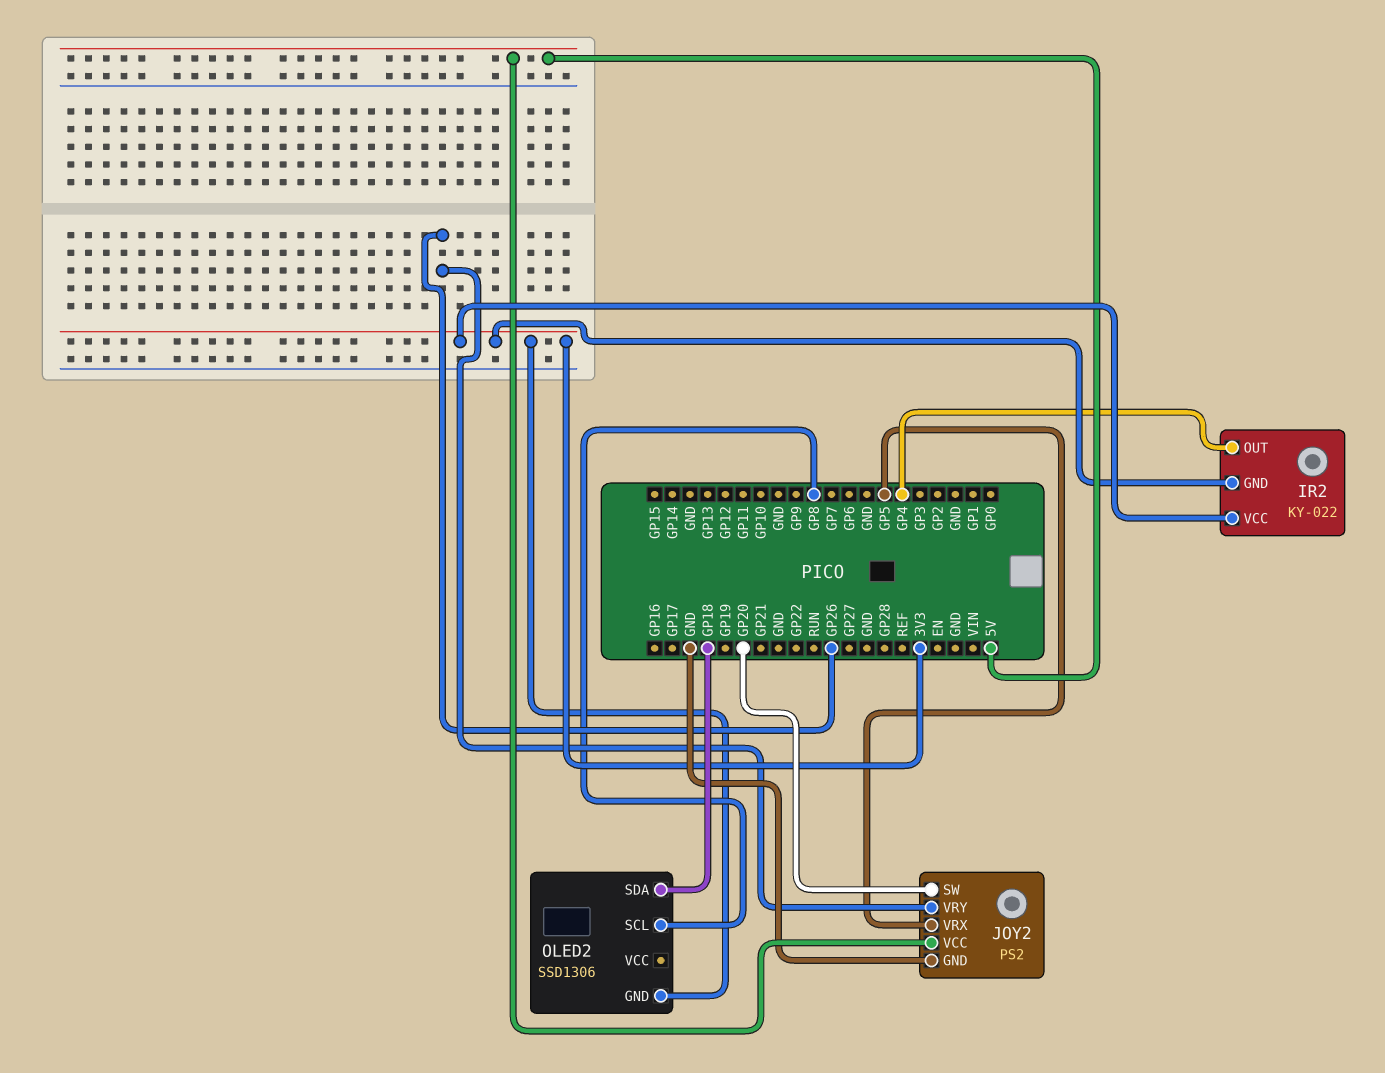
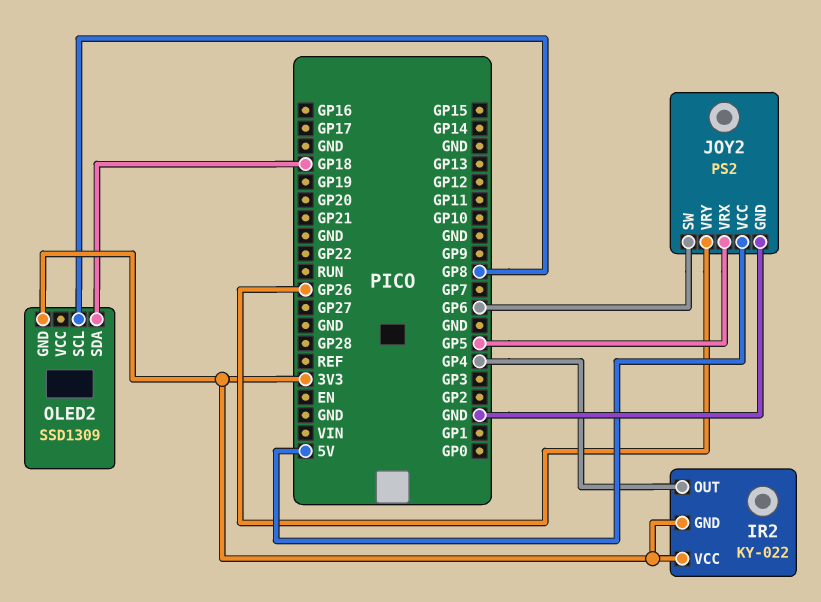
JOY2 pin SW: GP20 -> GP6
OLED2: SSD1306 -> SSD1309

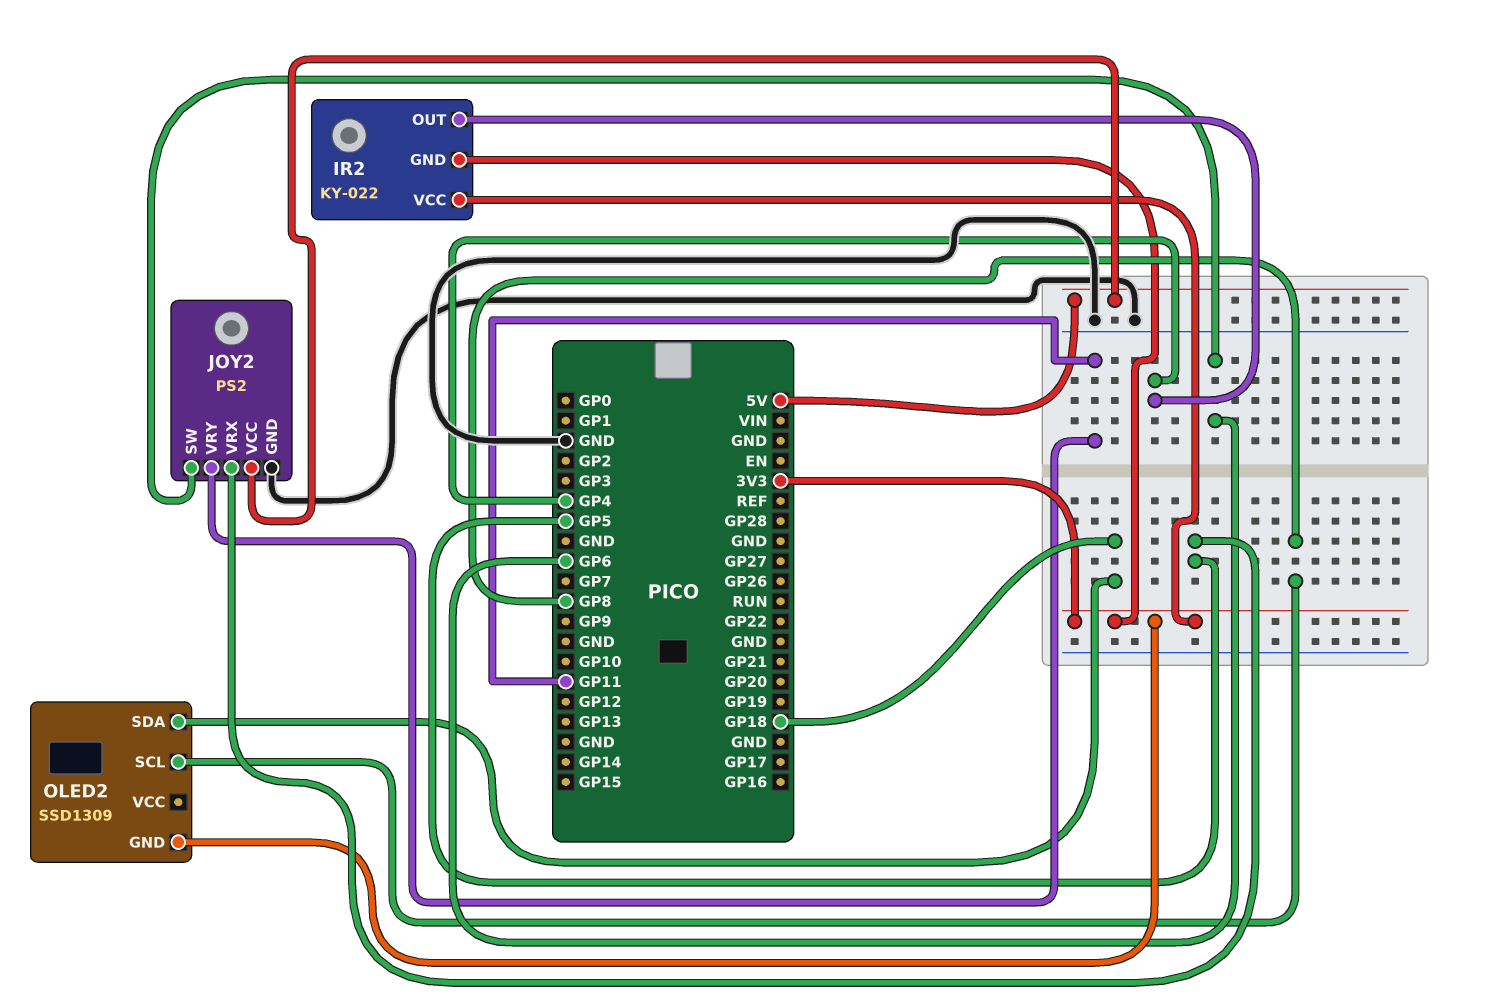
JOY2 pin VRY: GP26 -> GP11

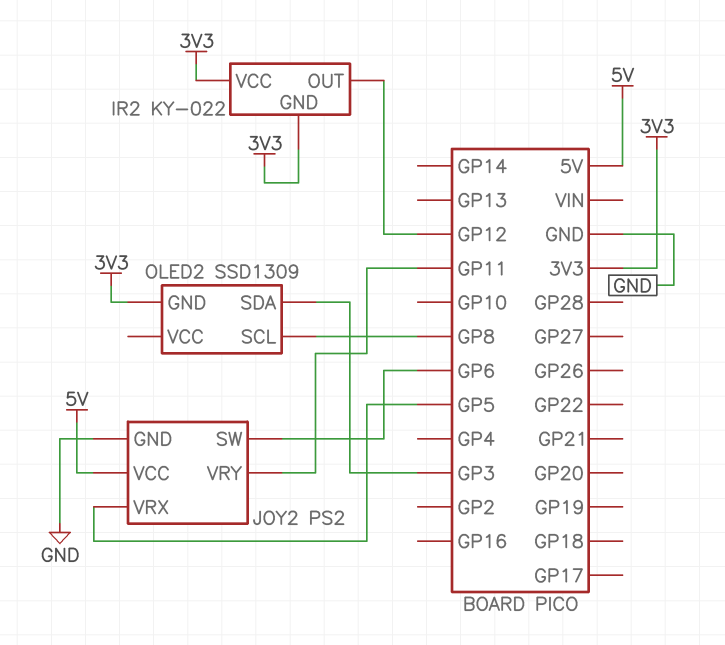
IR2 pin OUT: GP4 -> GP12
OLED2 pin SDA: GP18 -> GP3

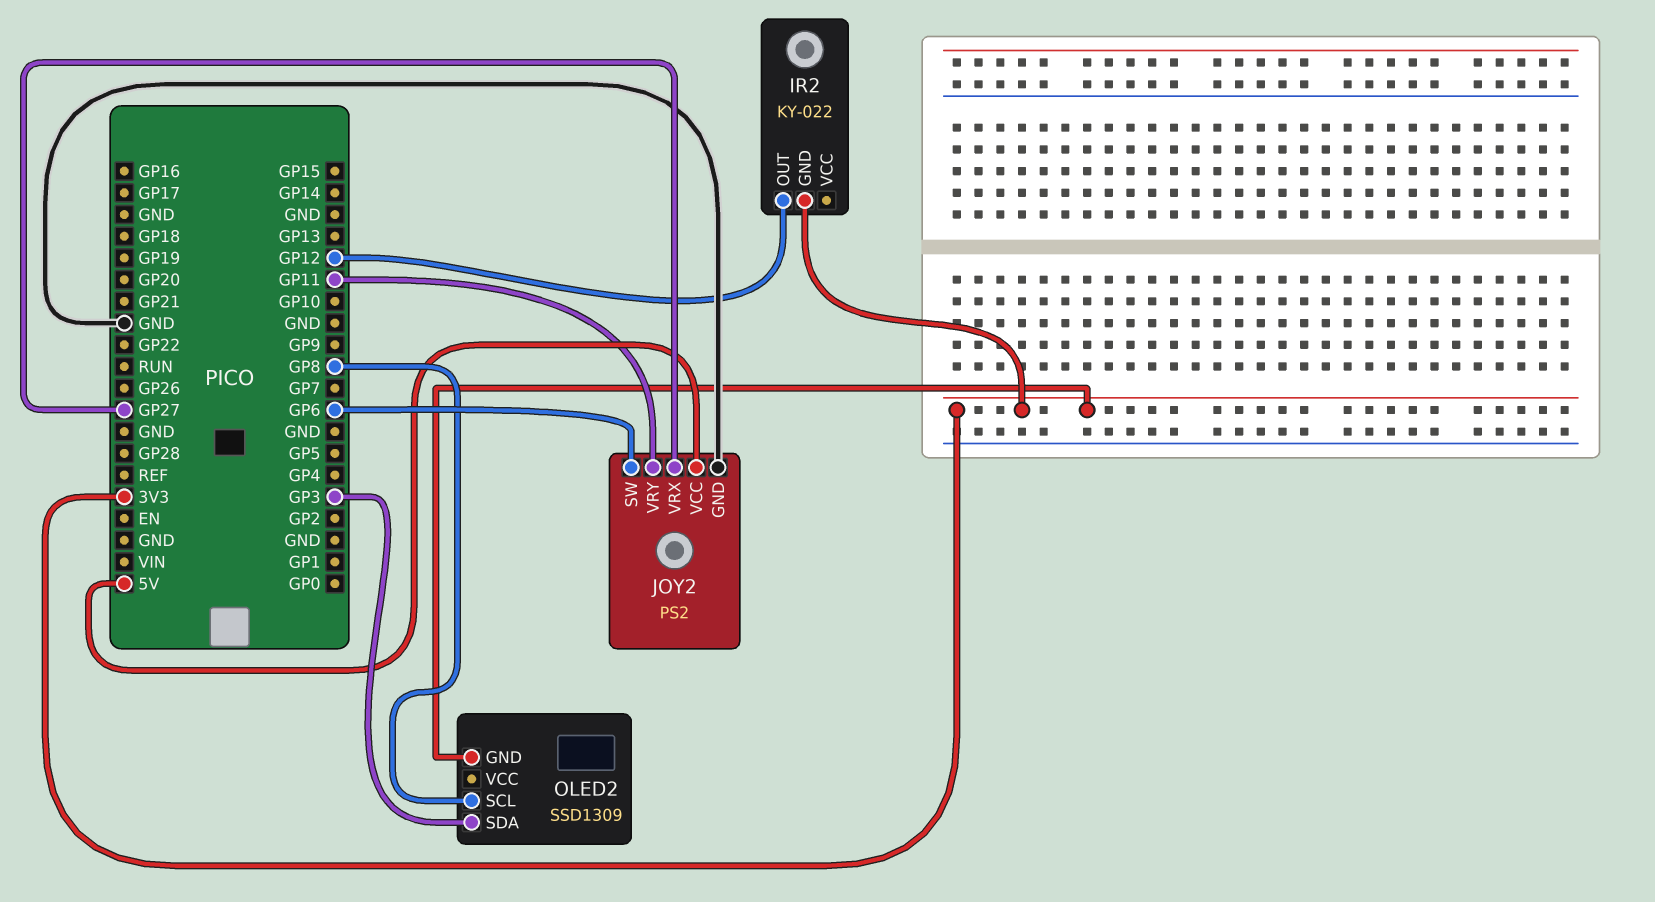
IR2 pin VCC: 3V3 -> none
JOY2 pin VRX: GP5 -> GP27

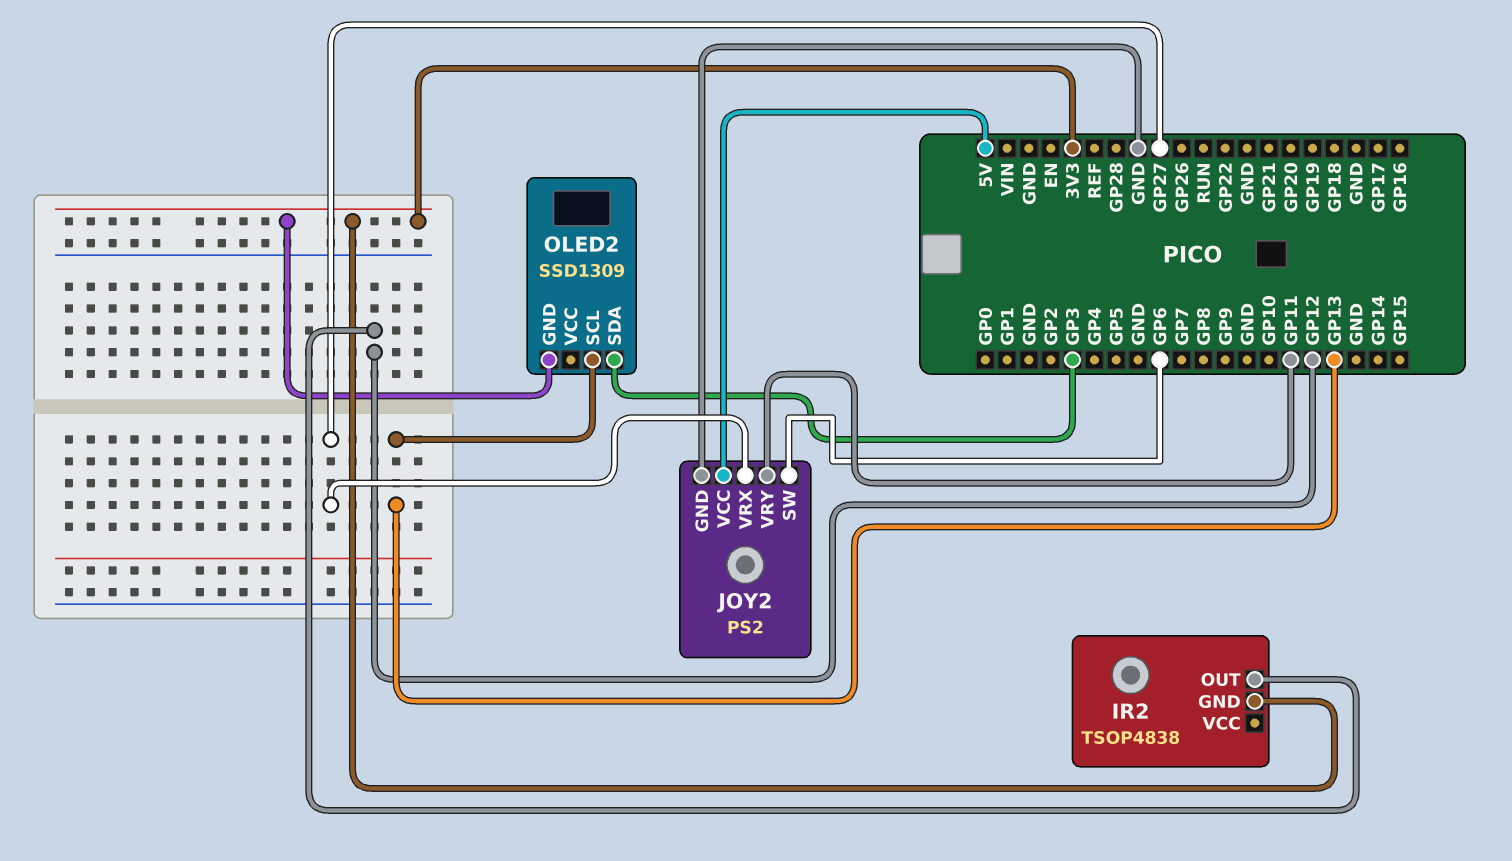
IR2: KY-022 -> TSOP4838
OLED2 pin SCL: GP8 -> GP13

